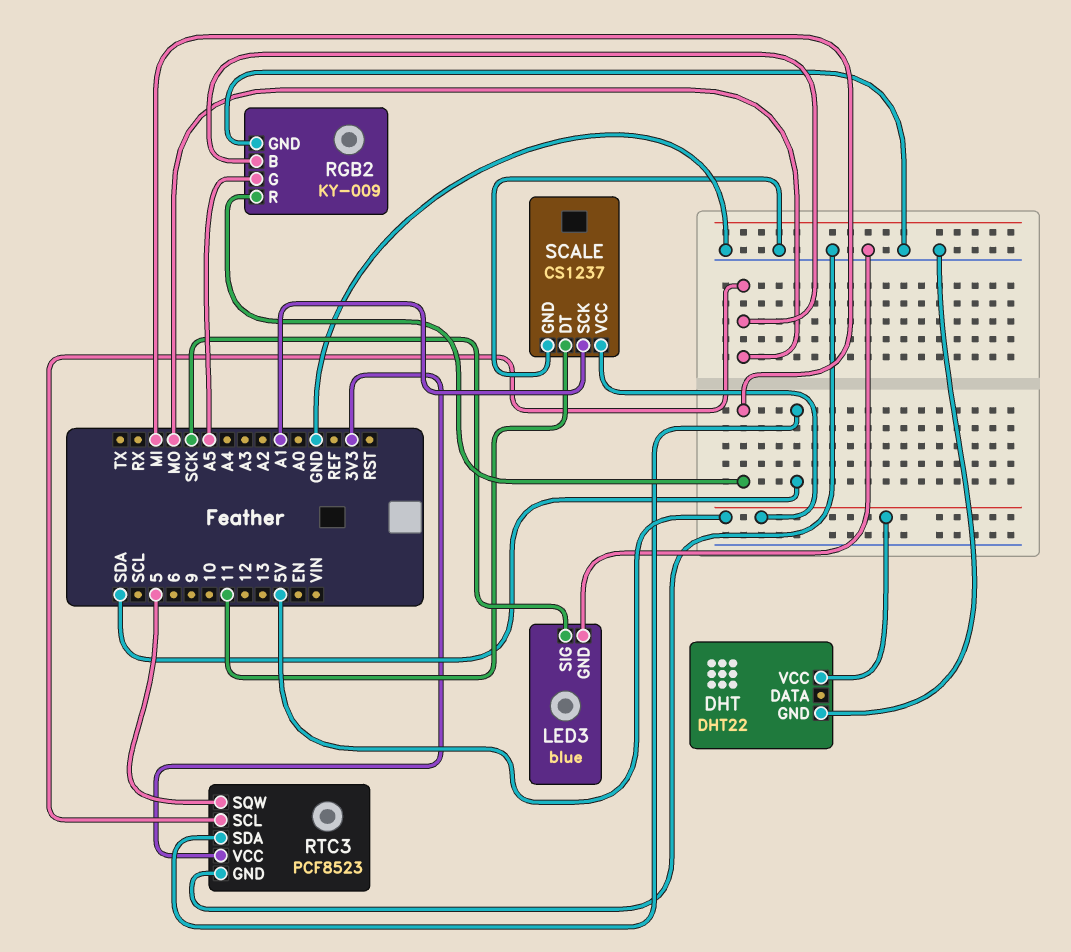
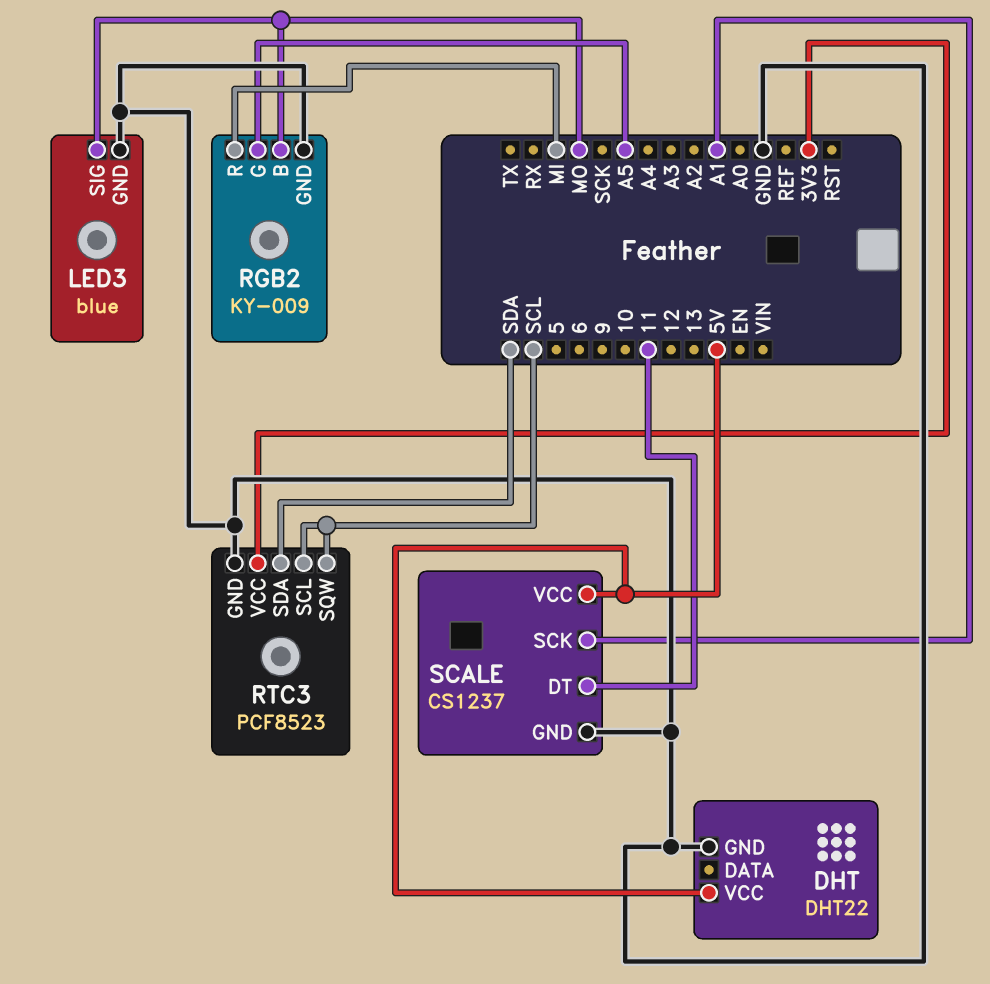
LED3 pin SIG: SCK -> MO
RTC3 pin SCL: MO -> SCL
RTC3 pin SQW: 5 -> SCL

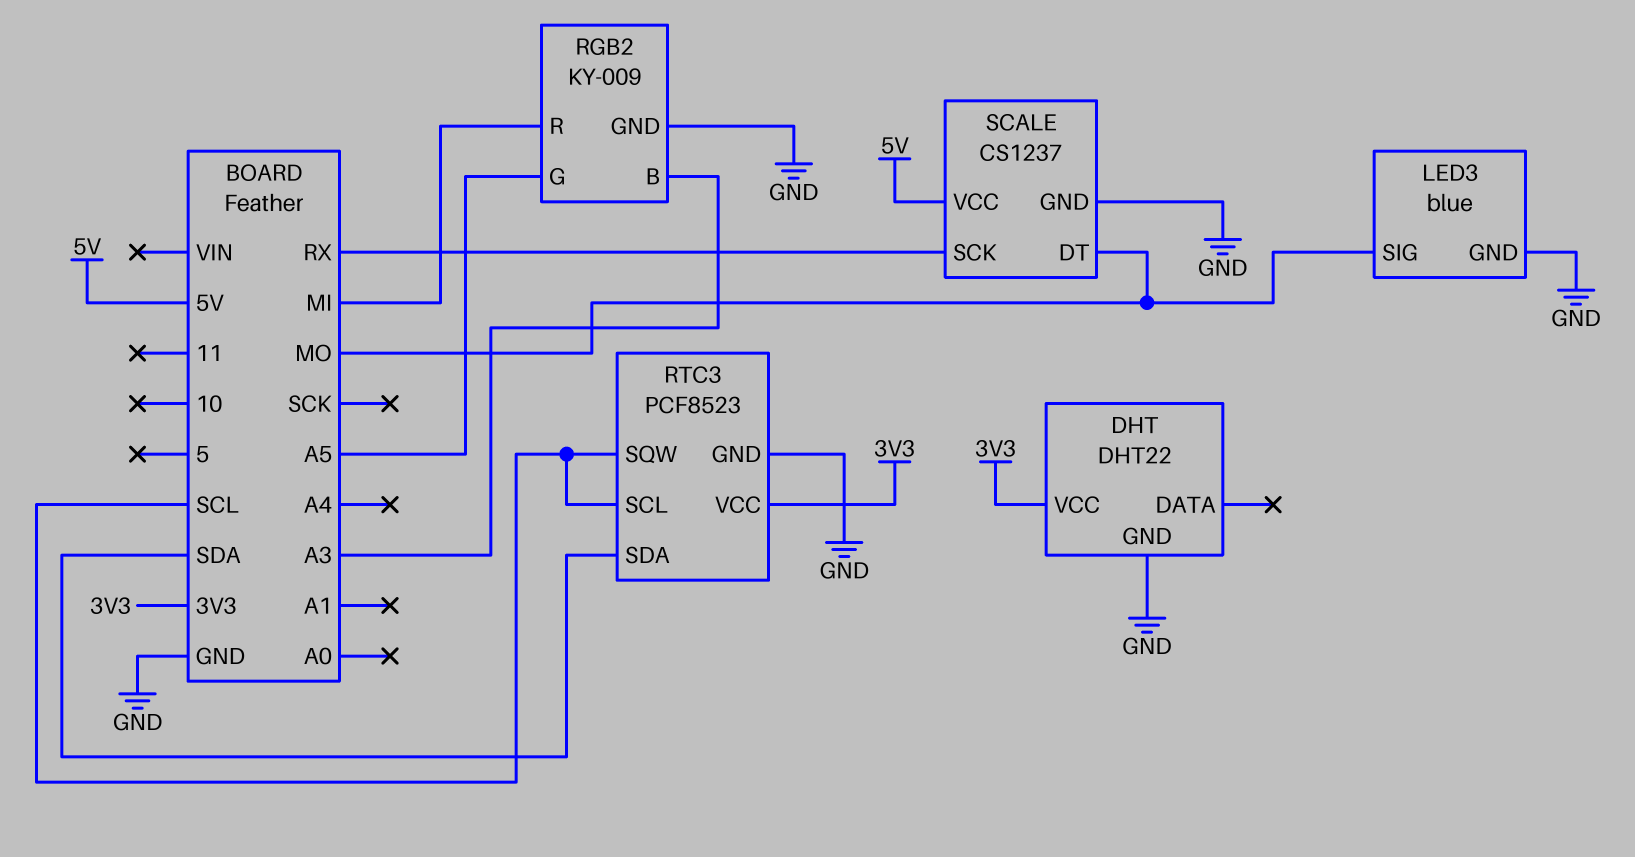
DHT pin VCC: 5V -> 3V3
RGB2 pin B: MO -> A3
SCALE pin DT: 11 -> MO
SCALE pin SCK: A1 -> RX

